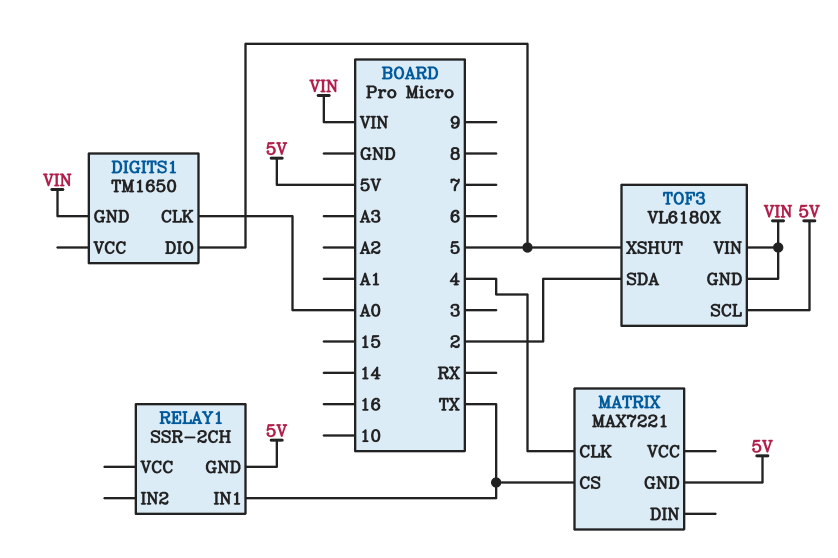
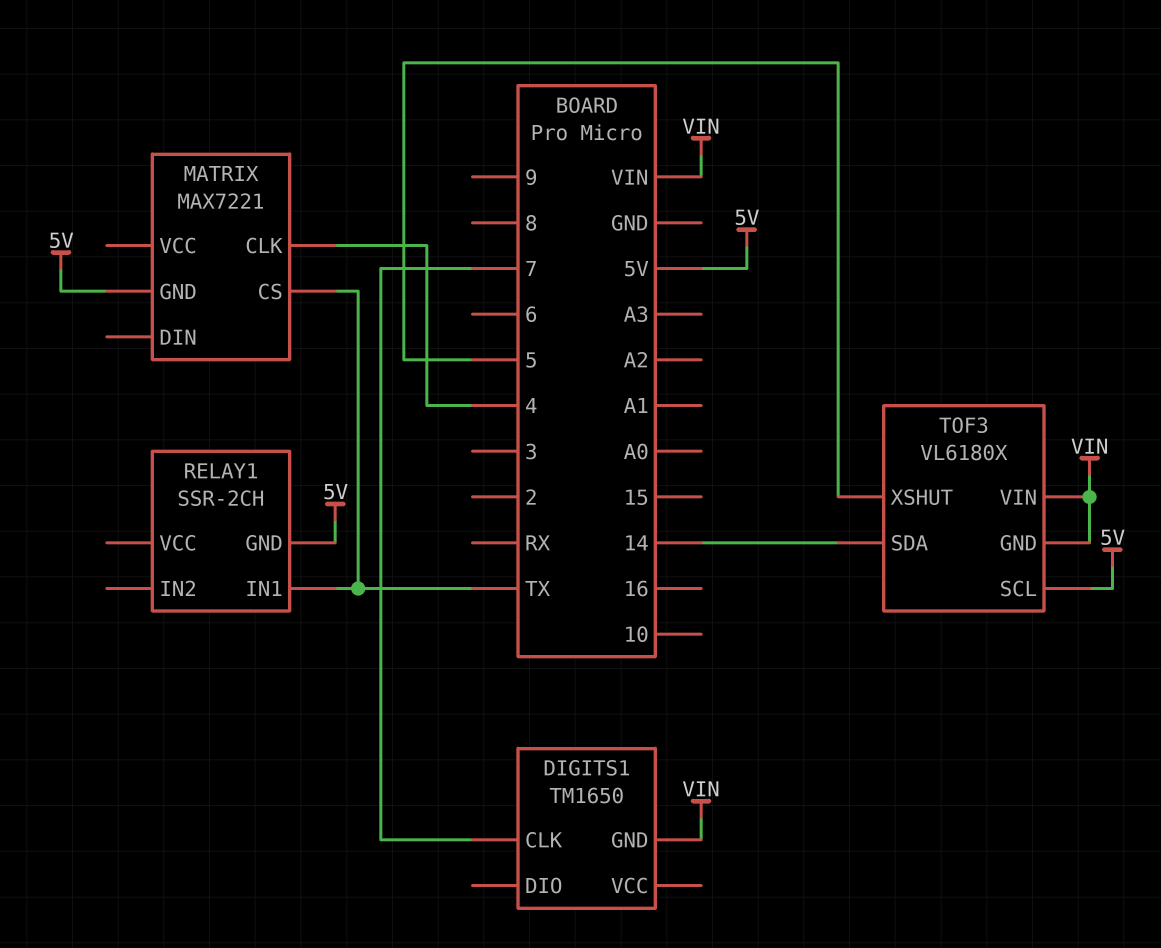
DIGITS1 pin CLK: A0 -> 7
DIGITS1 pin DIO: 5 -> none
TOF3 pin SDA: 2 -> 14

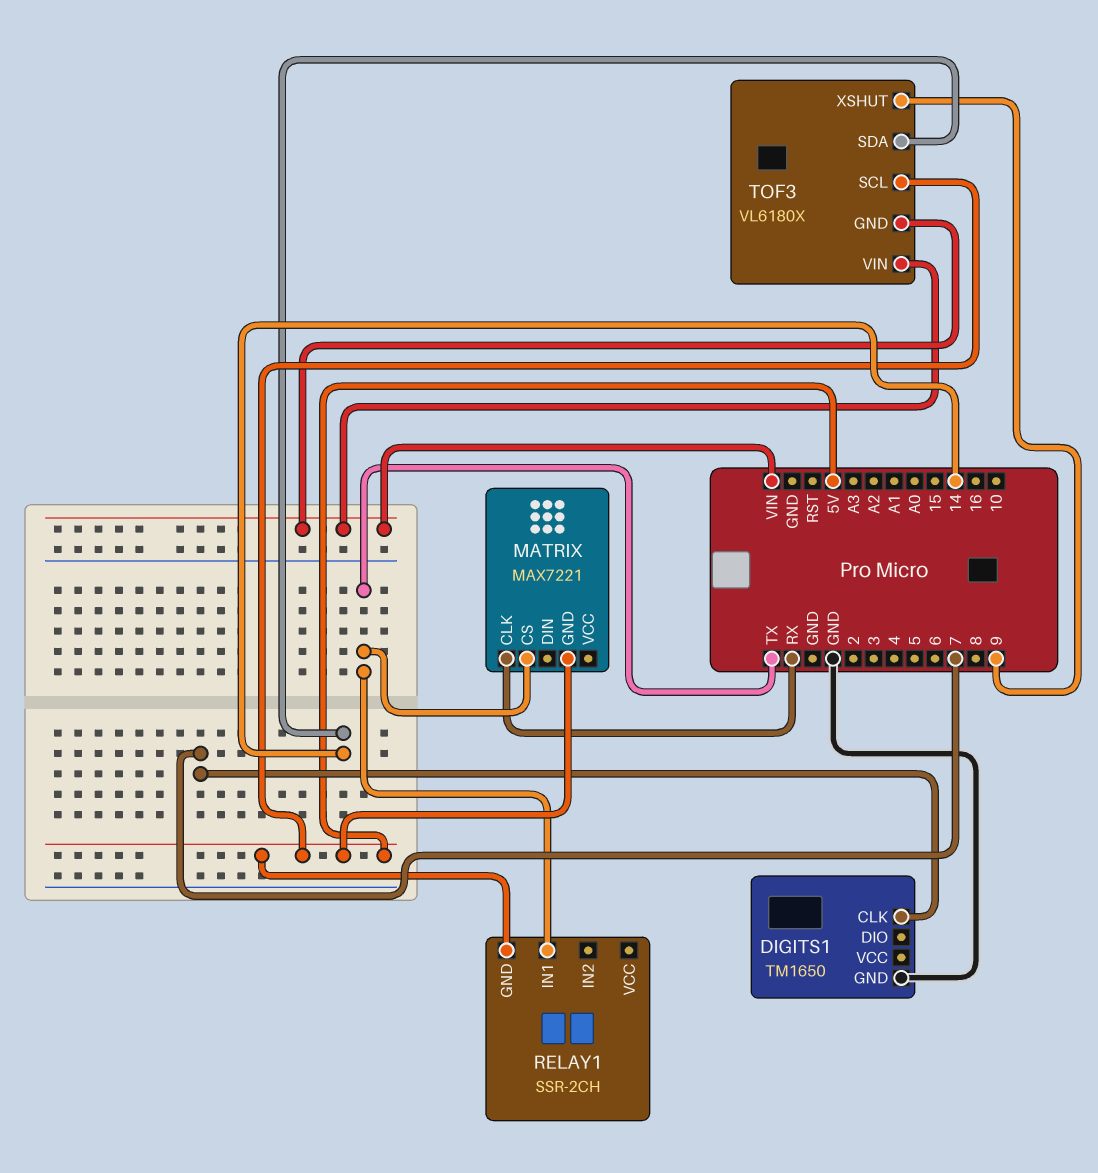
DIGITS1 pin GND: VIN -> GND
MATRIX pin CLK: 4 -> RX
TOF3 pin XSHUT: 5 -> 9

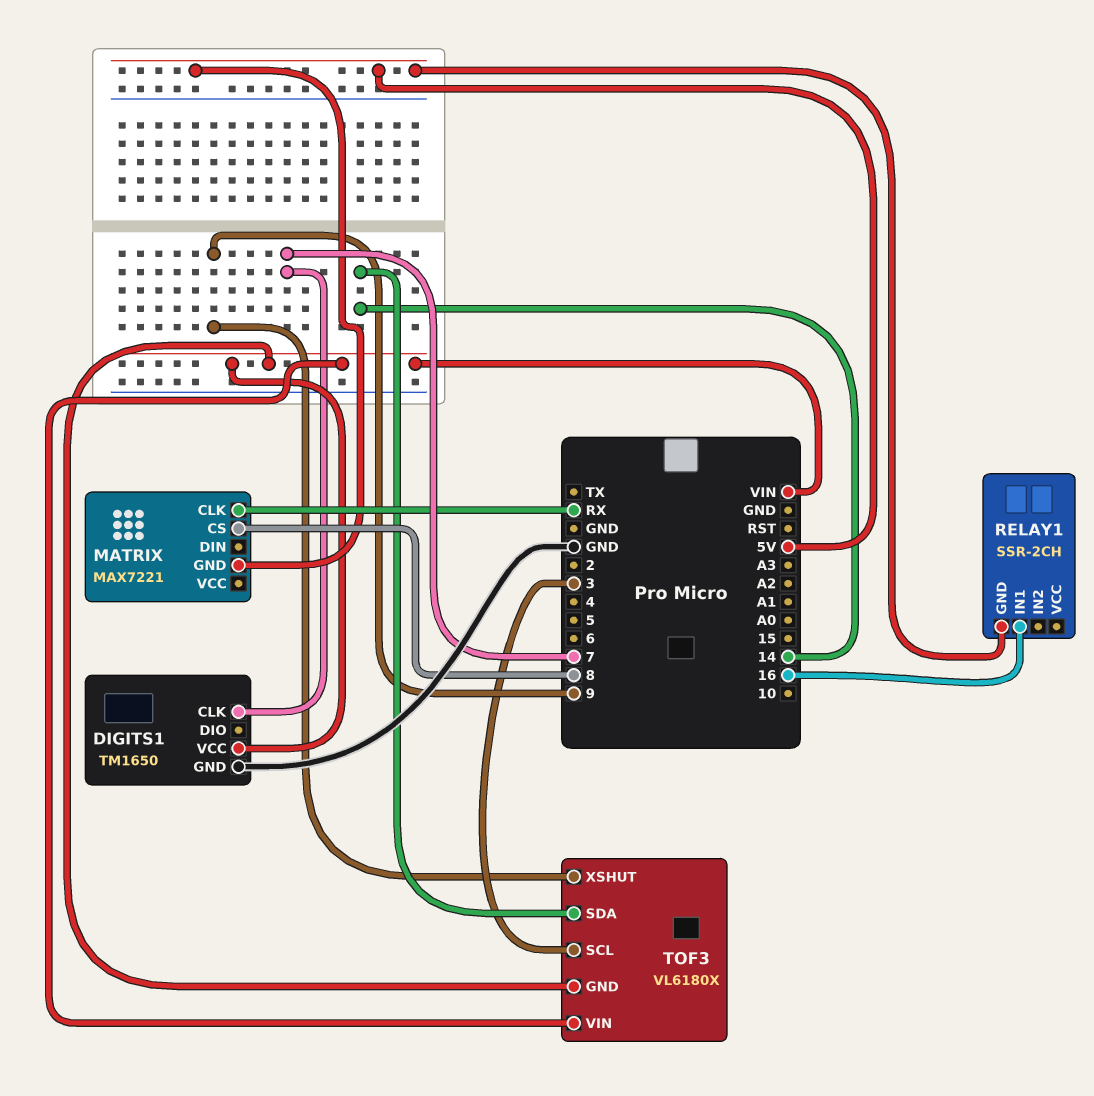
DIGITS1 pin VCC: none -> VIN
MATRIX pin CS: TX -> 8
RELAY1 pin IN1: TX -> 16
TOF3 pin SCL: 5V -> 3

